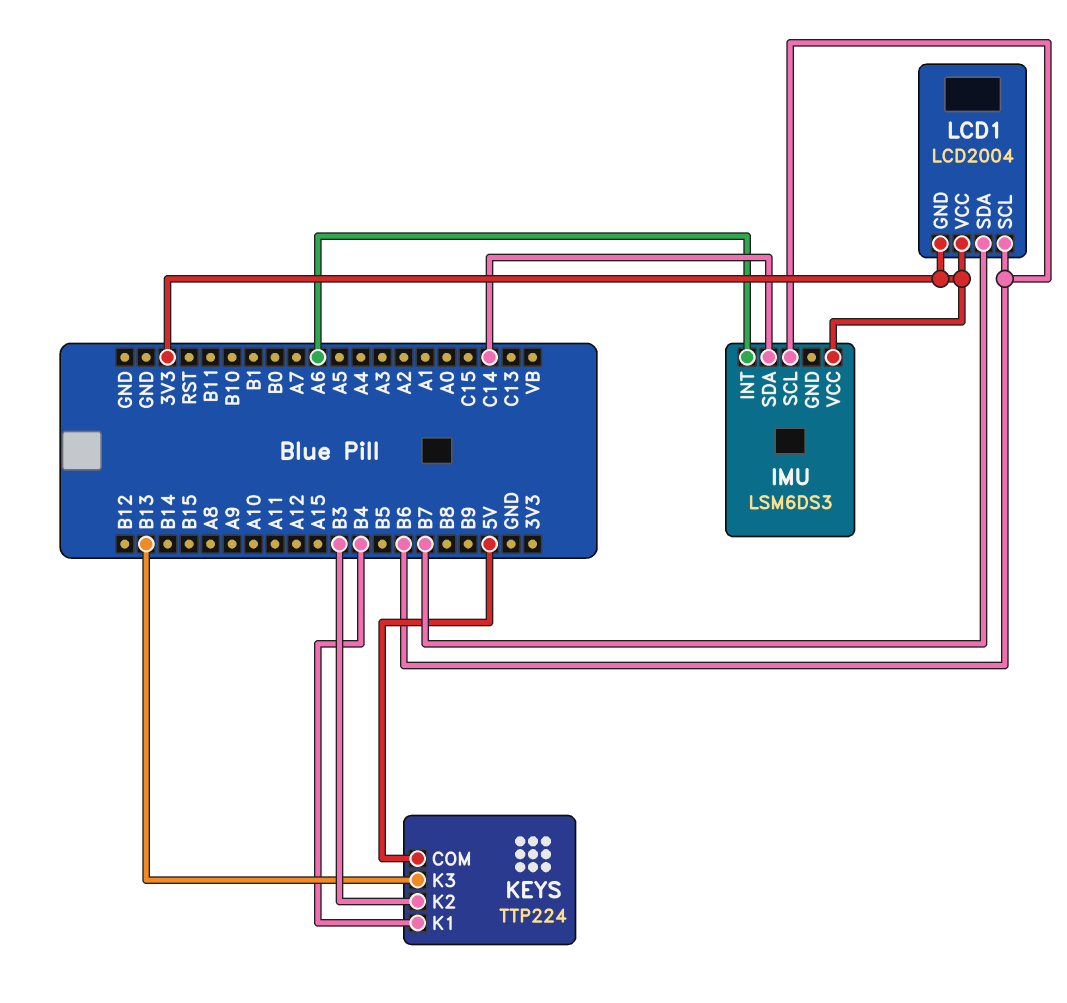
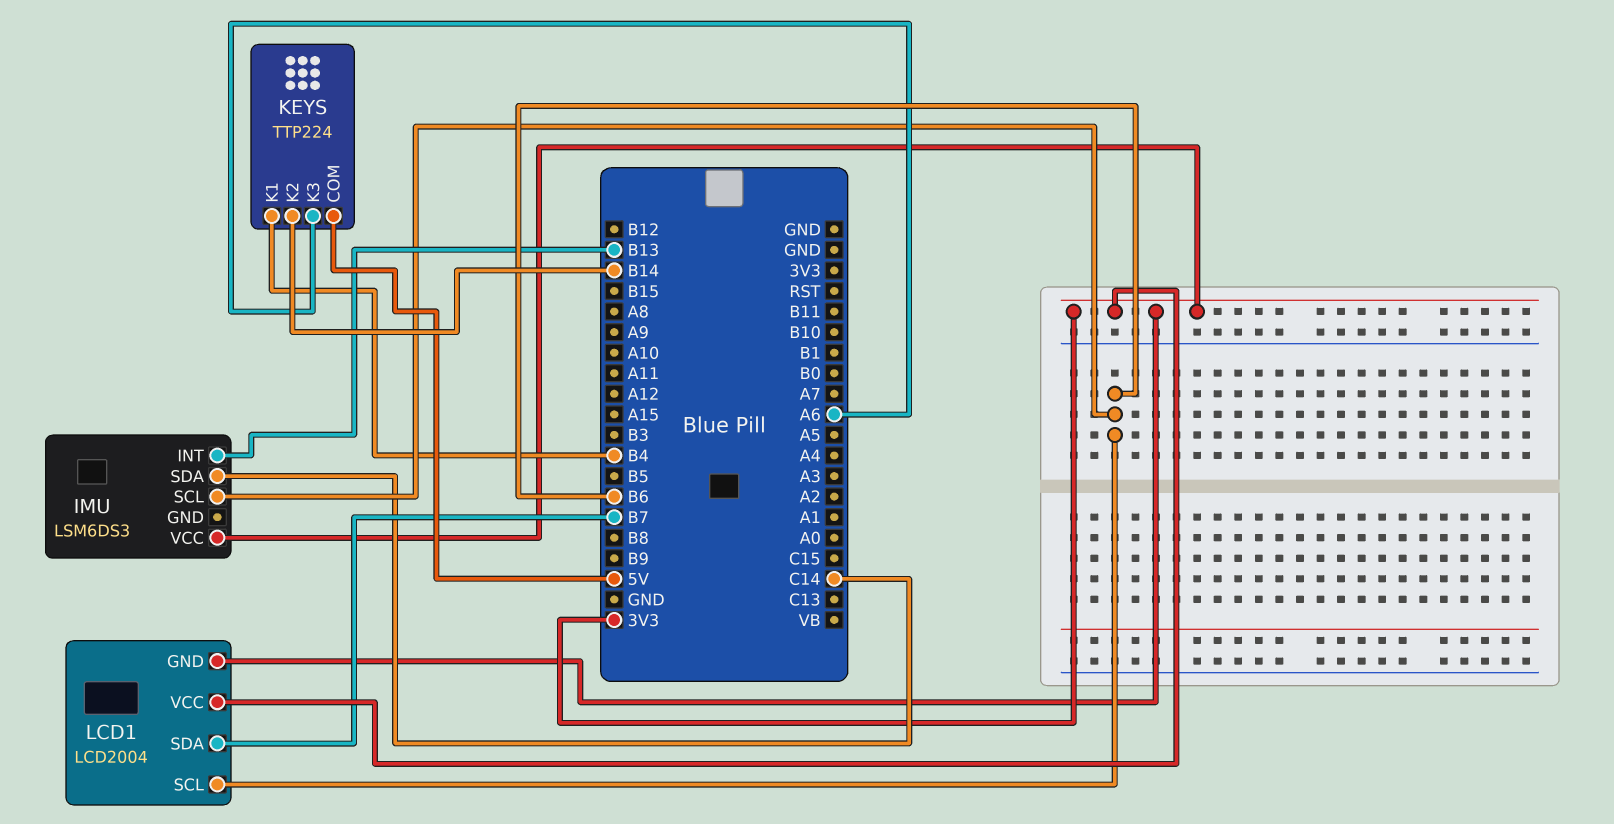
IMU pin INT: A6 -> B13
KEYS pin K2: B3 -> B14
KEYS pin K3: B13 -> A6

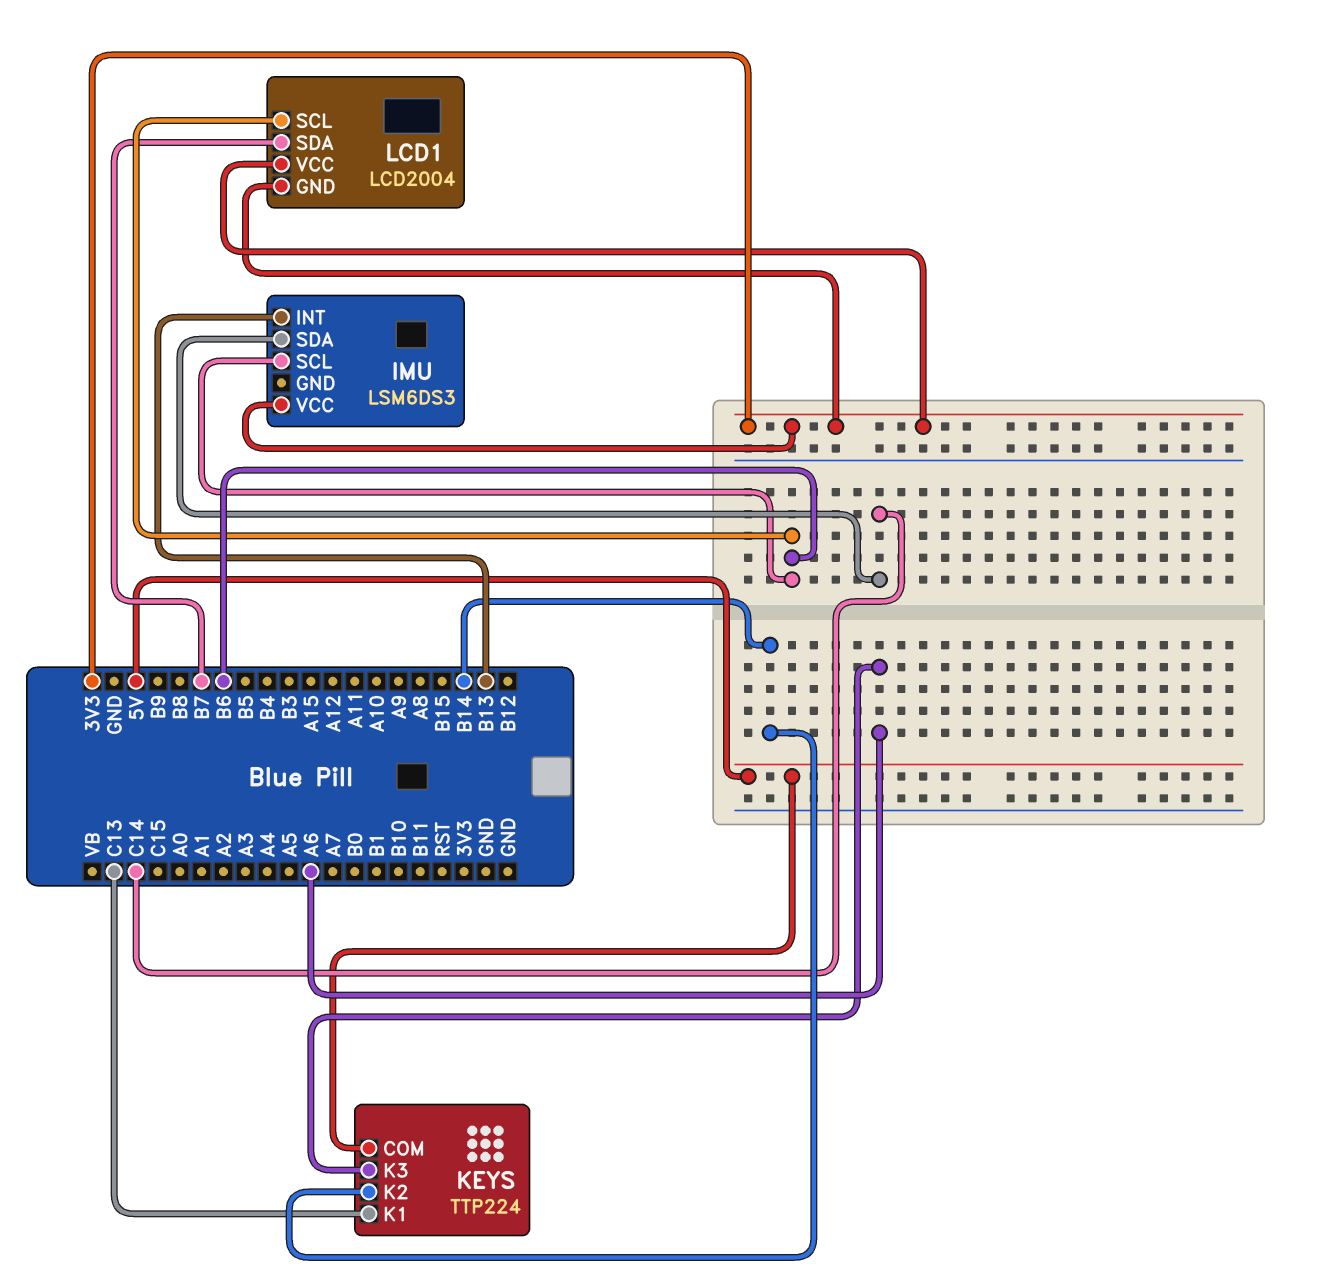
KEYS pin K1: B4 -> C13

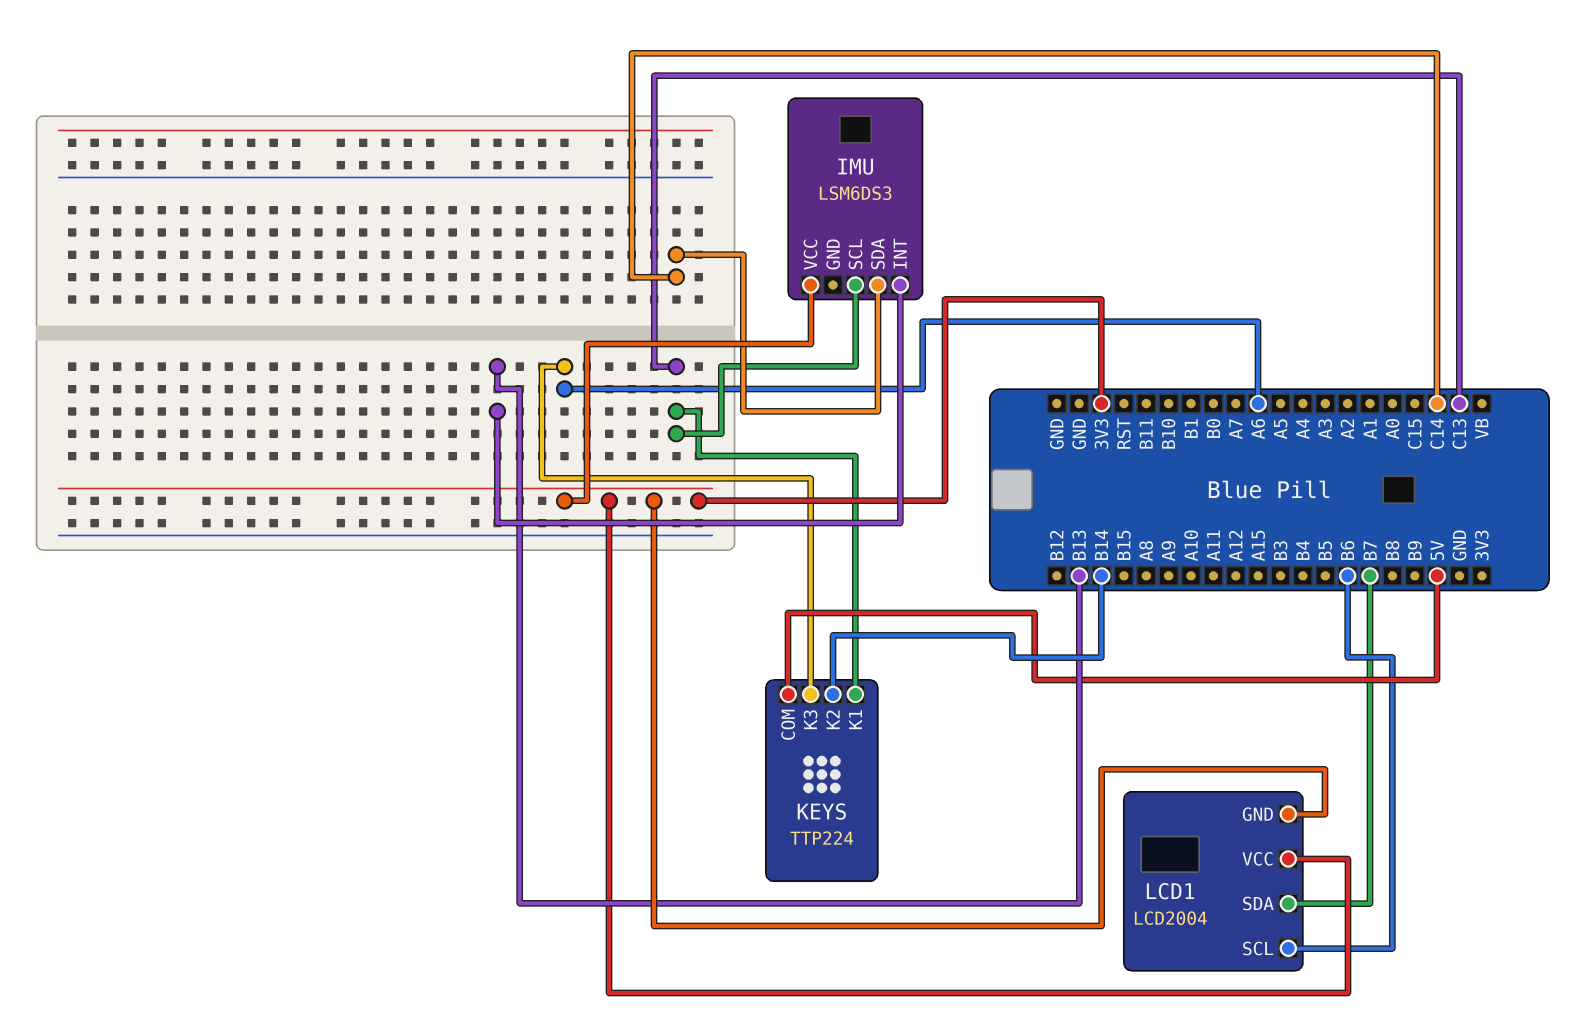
IMU pin SCL: B6 -> C13

